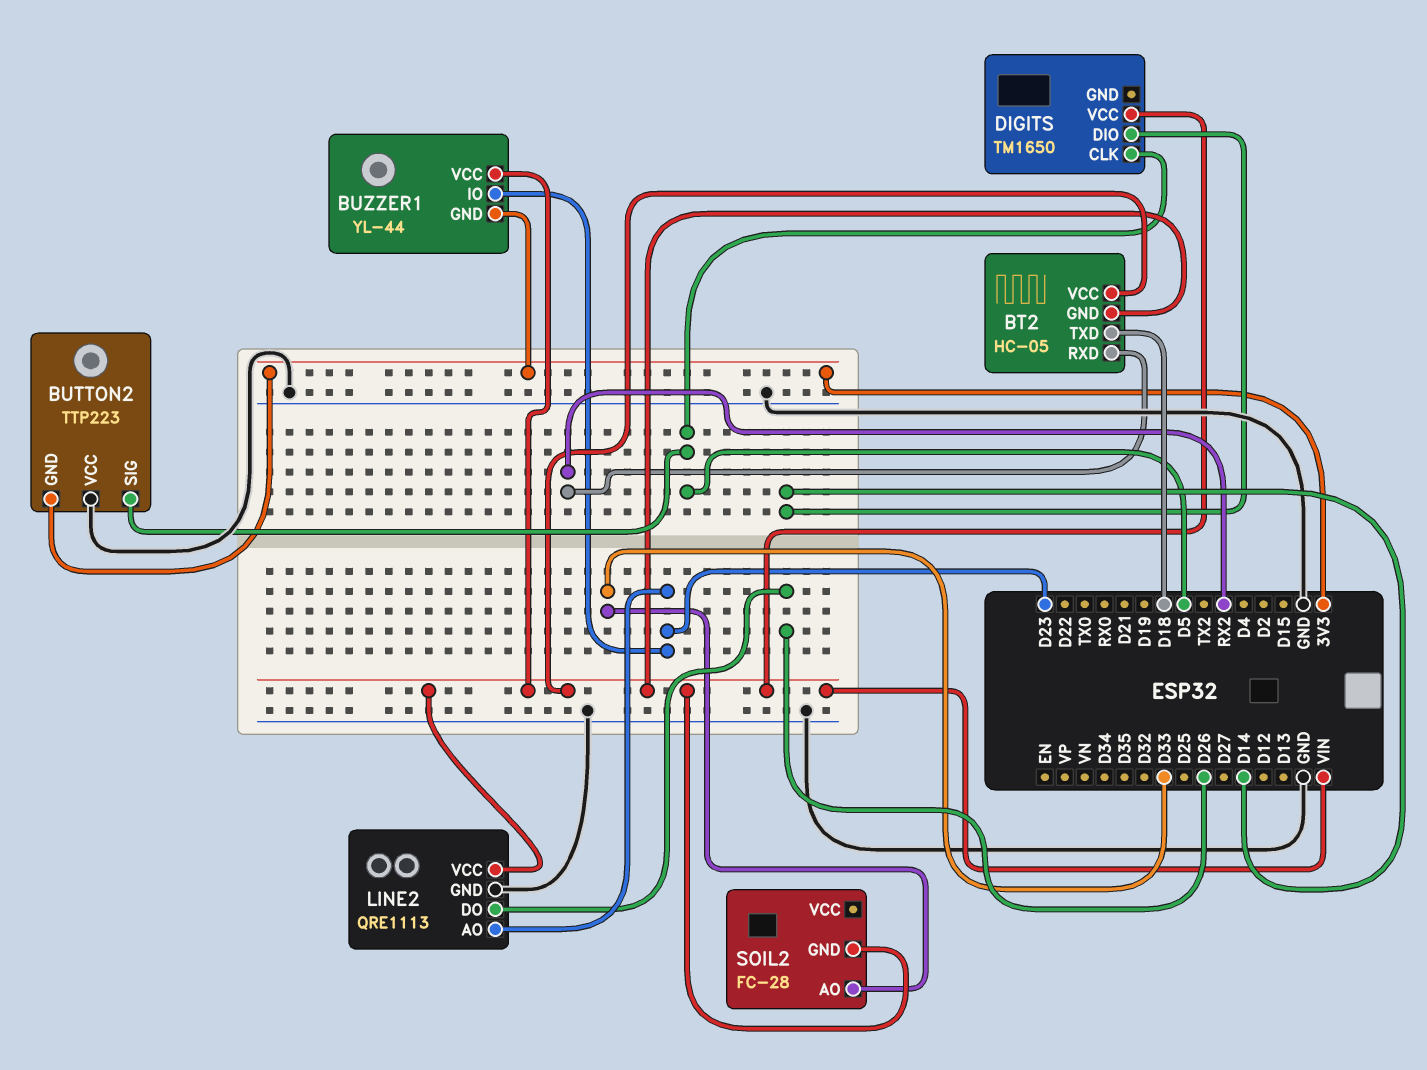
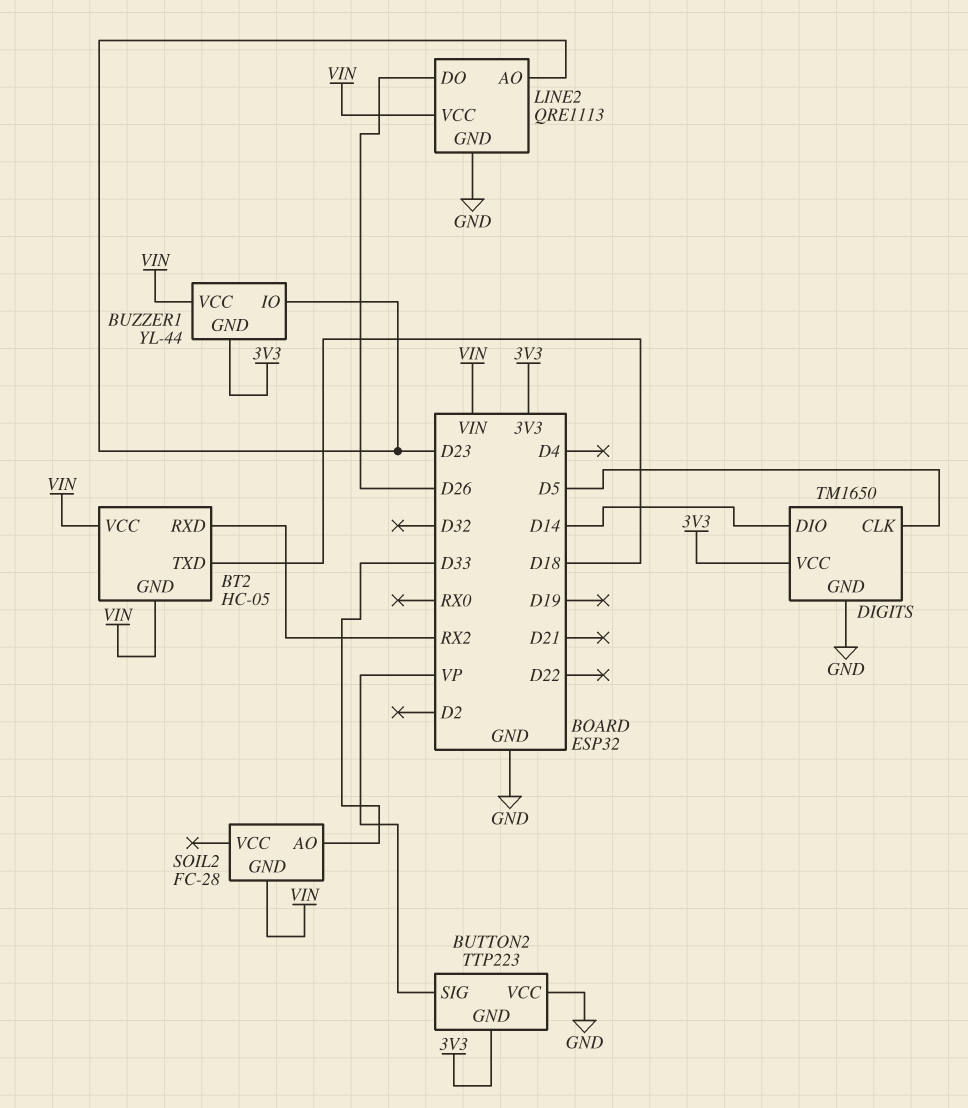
BUTTON2 pin SIG: D5 -> VP
DIGITS pin GND: none -> GND
DIGITS pin VCC: VIN -> 3V3

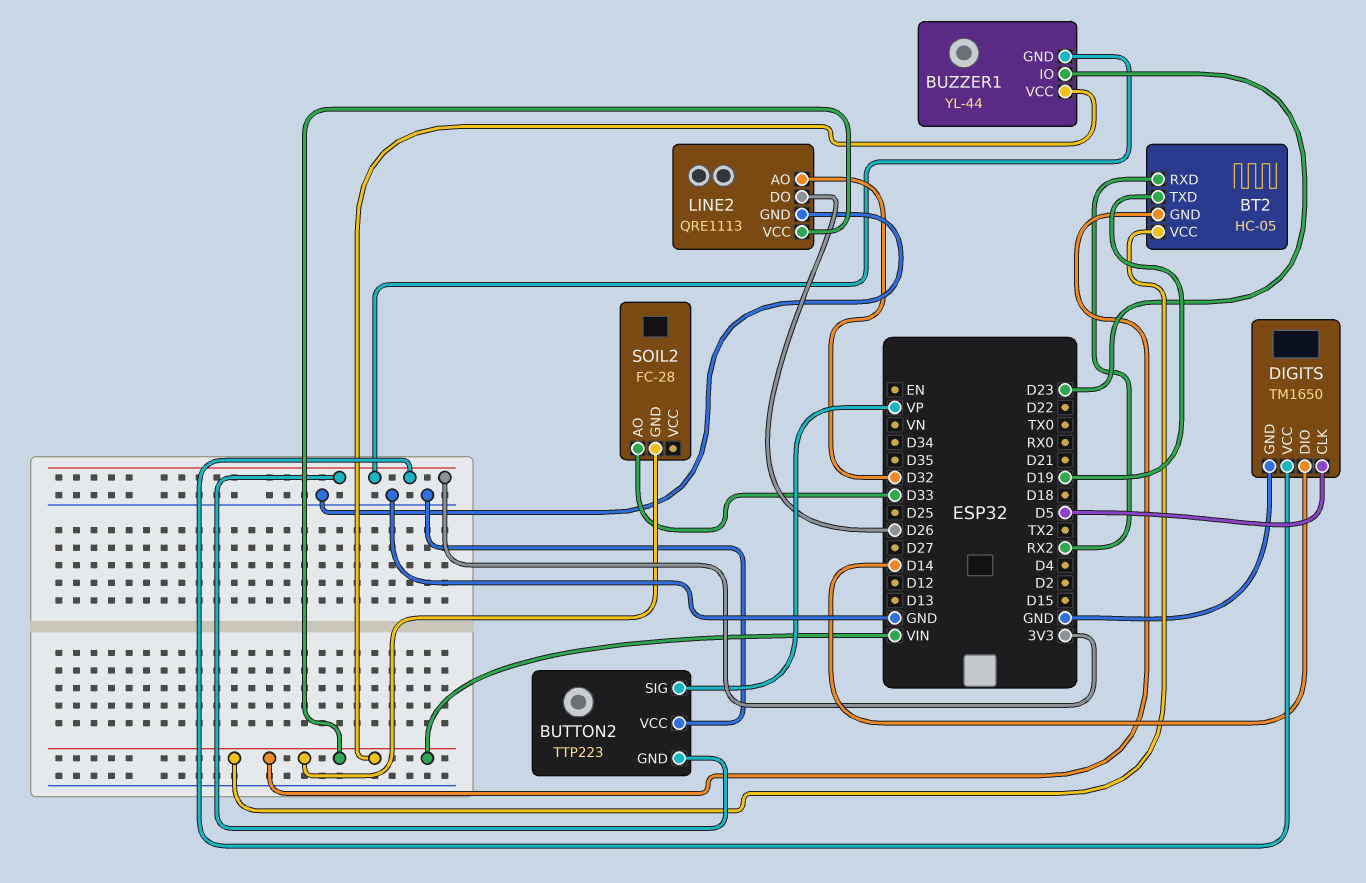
BT2 pin TXD: D18 -> D19
LINE2 pin AO: D23 -> D32

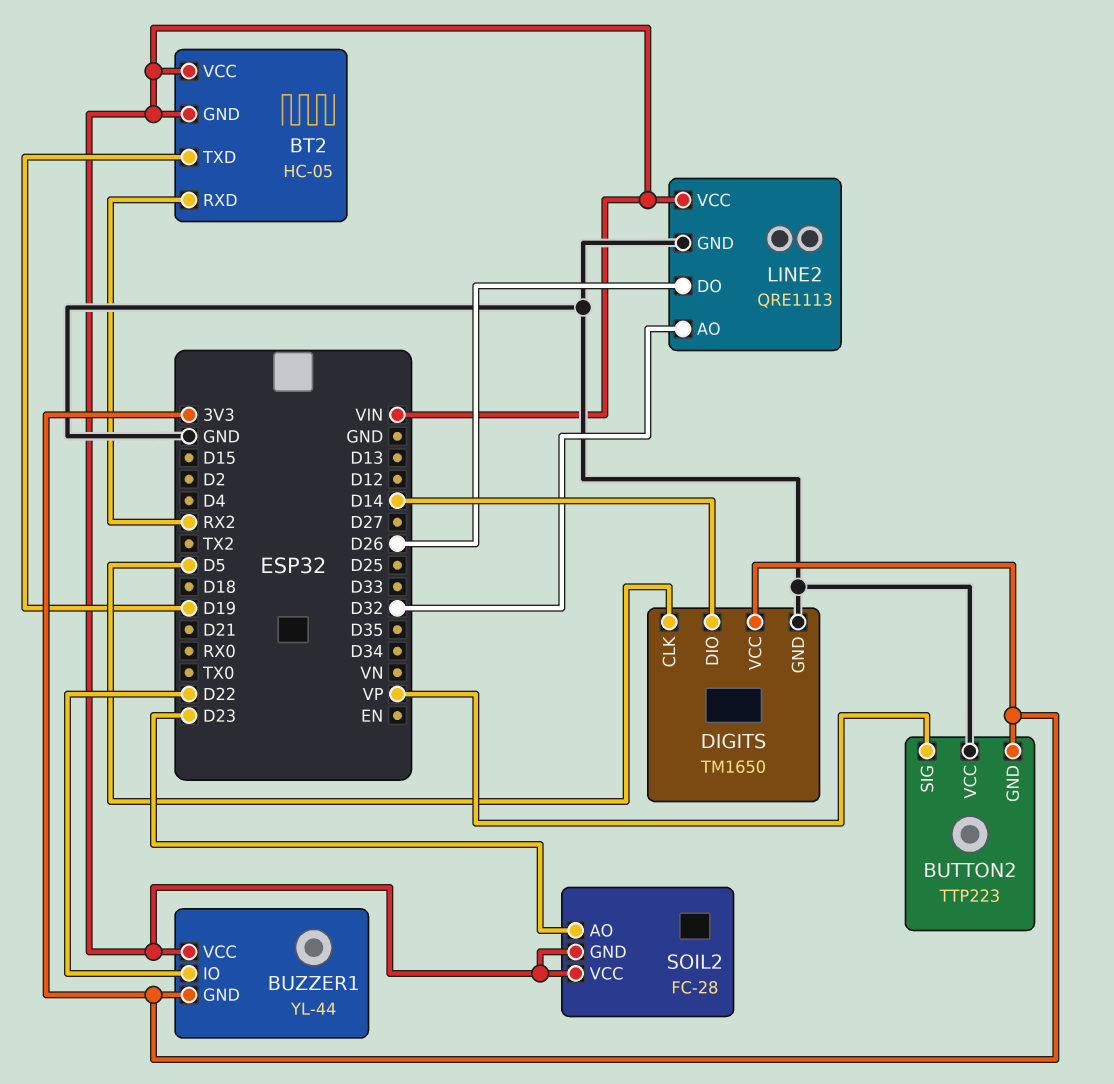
BUZZER1 pin IO: D23 -> D22
SOIL2 pin AO: D33 -> D23
SOIL2 pin VCC: none -> VIN

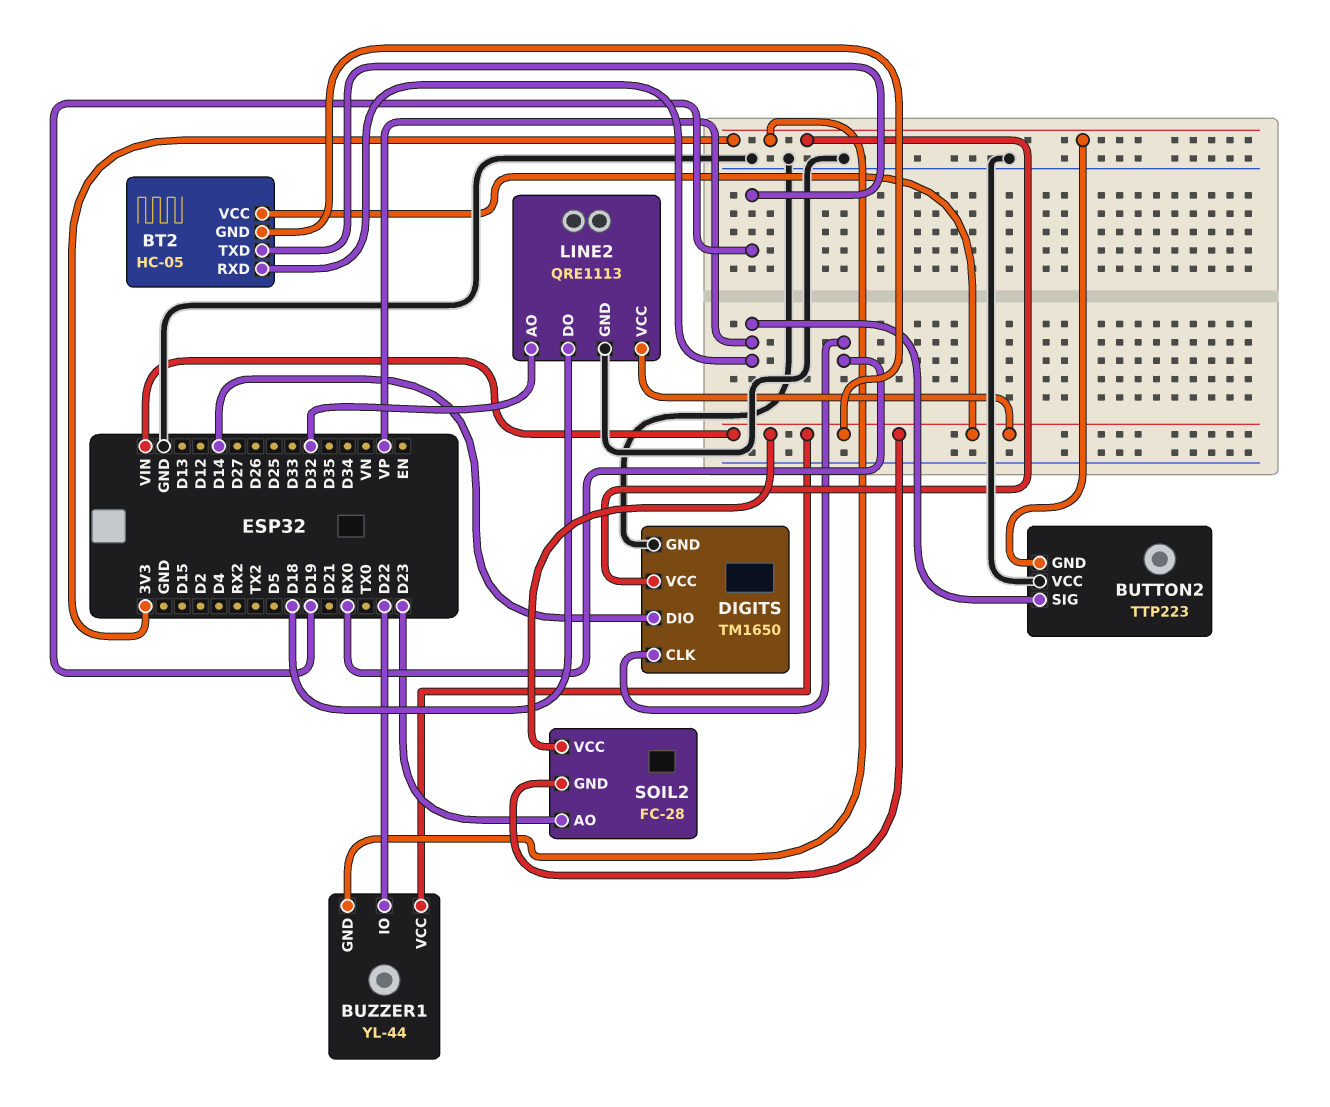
BT2 pin RXD: RX2 -> VP
DIGITS pin CLK: D5 -> RX0
LINE2 pin DO: D26 -> D18

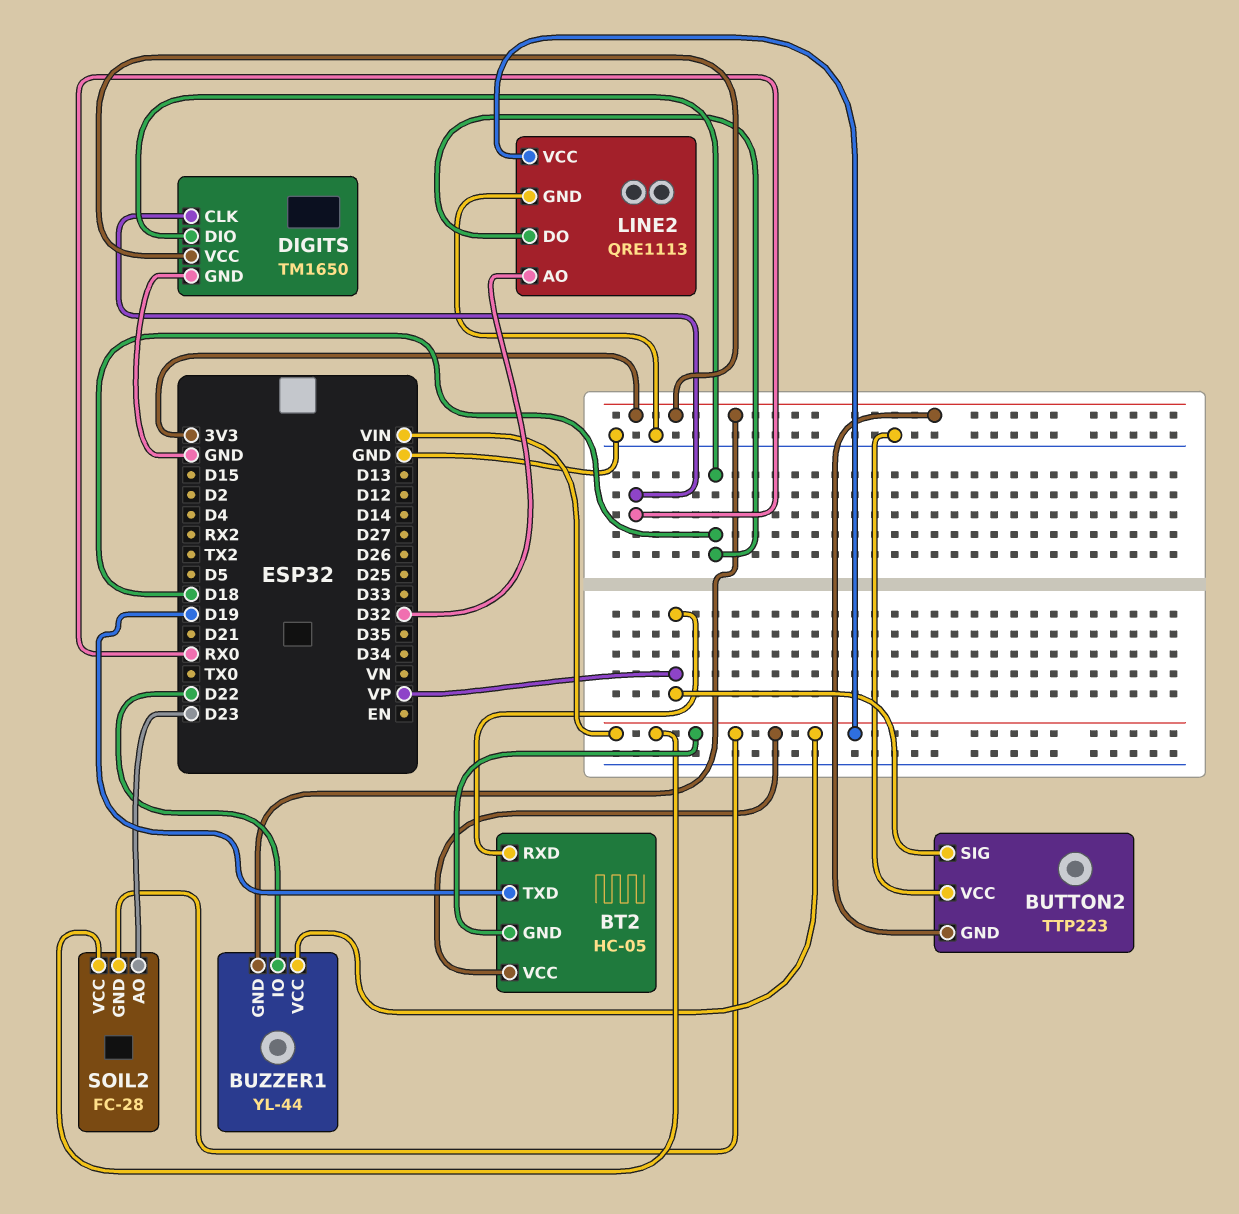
DIGITS pin DIO: D14 -> D18

